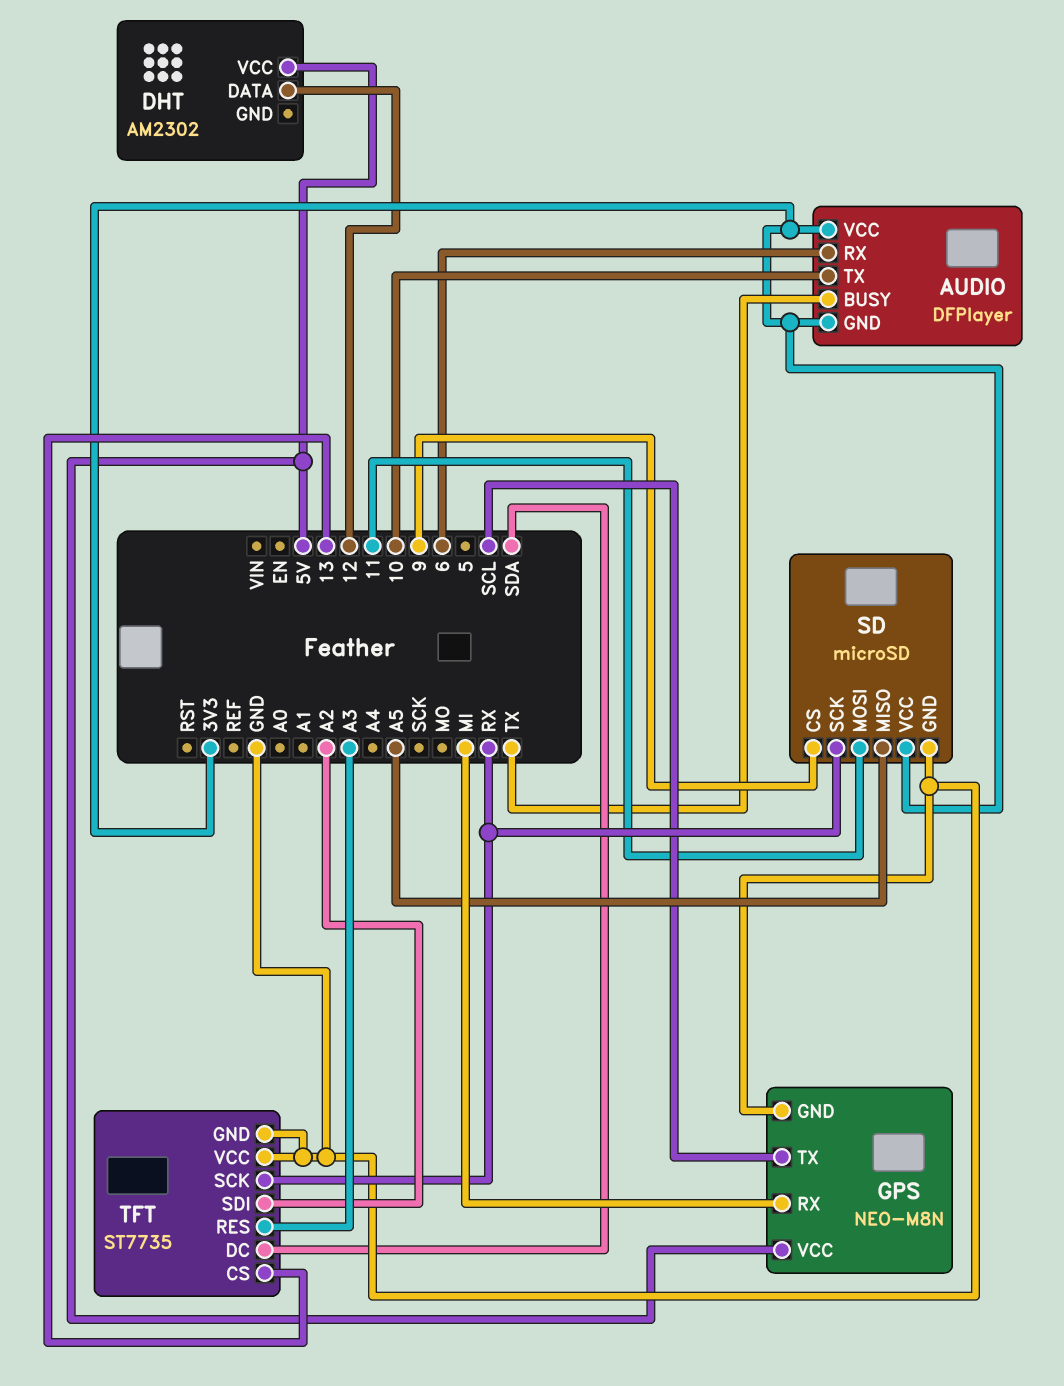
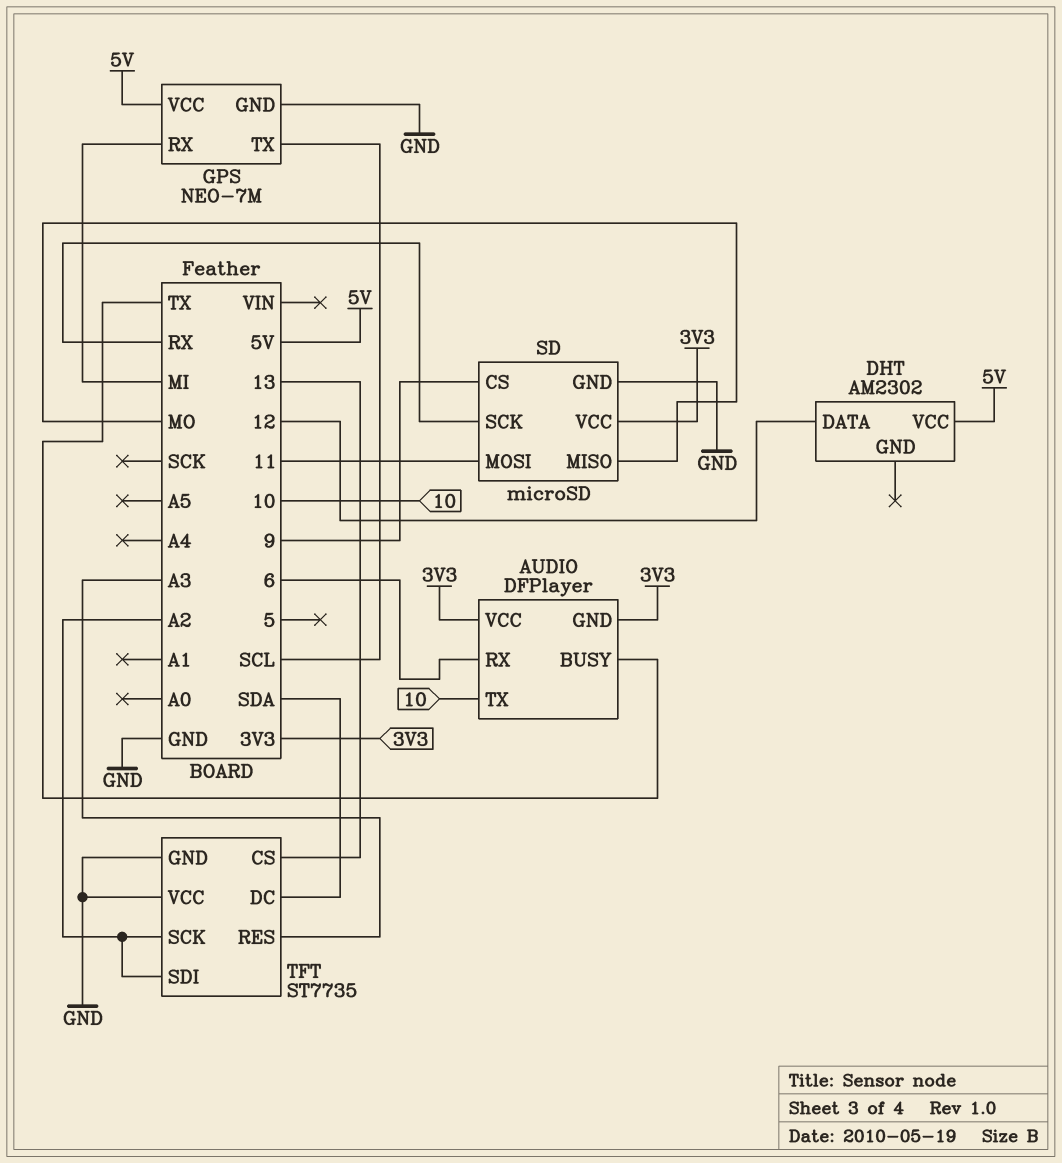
GPS: NEO-M8N -> NEO-7M
SD pin MISO: A5 -> MO
TFT pin SCK: RX -> A2

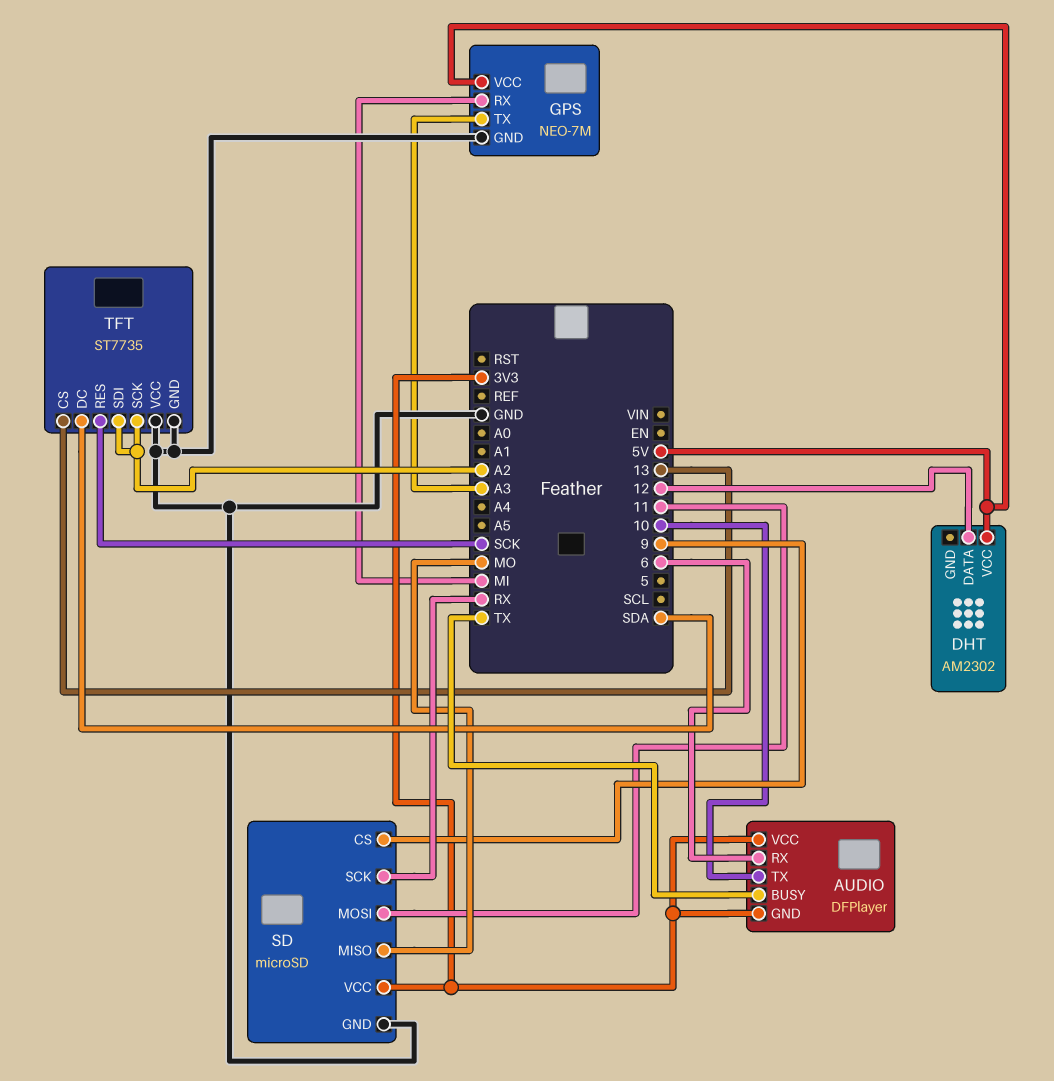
GPS pin TX: SCL -> A3
TFT pin RES: A3 -> SCK

